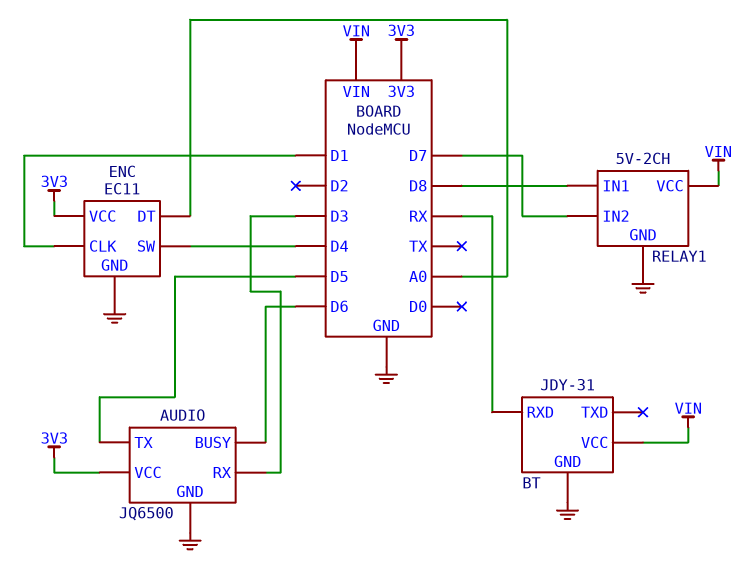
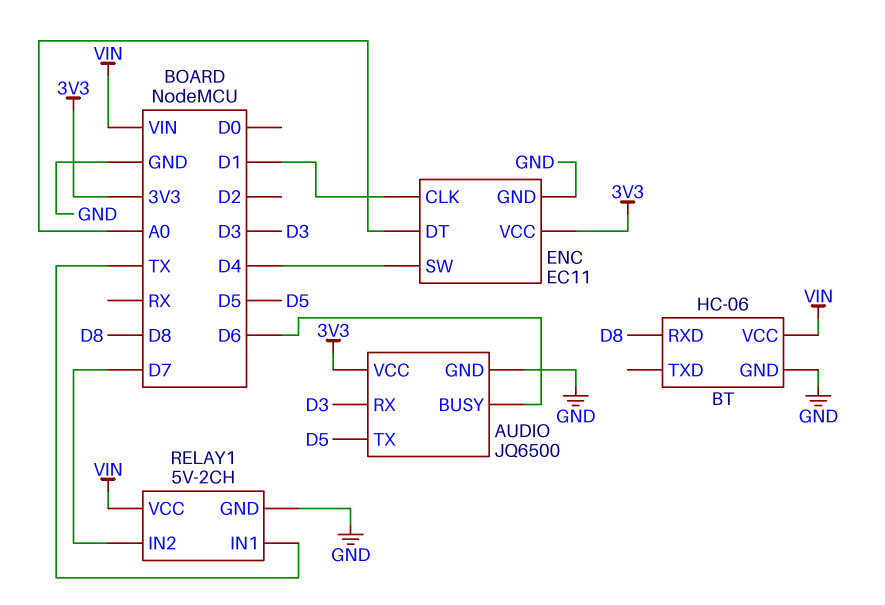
BT: JDY-31 -> HC-06
BT pin RXD: RX -> D8
RELAY1 pin IN1: D8 -> TX

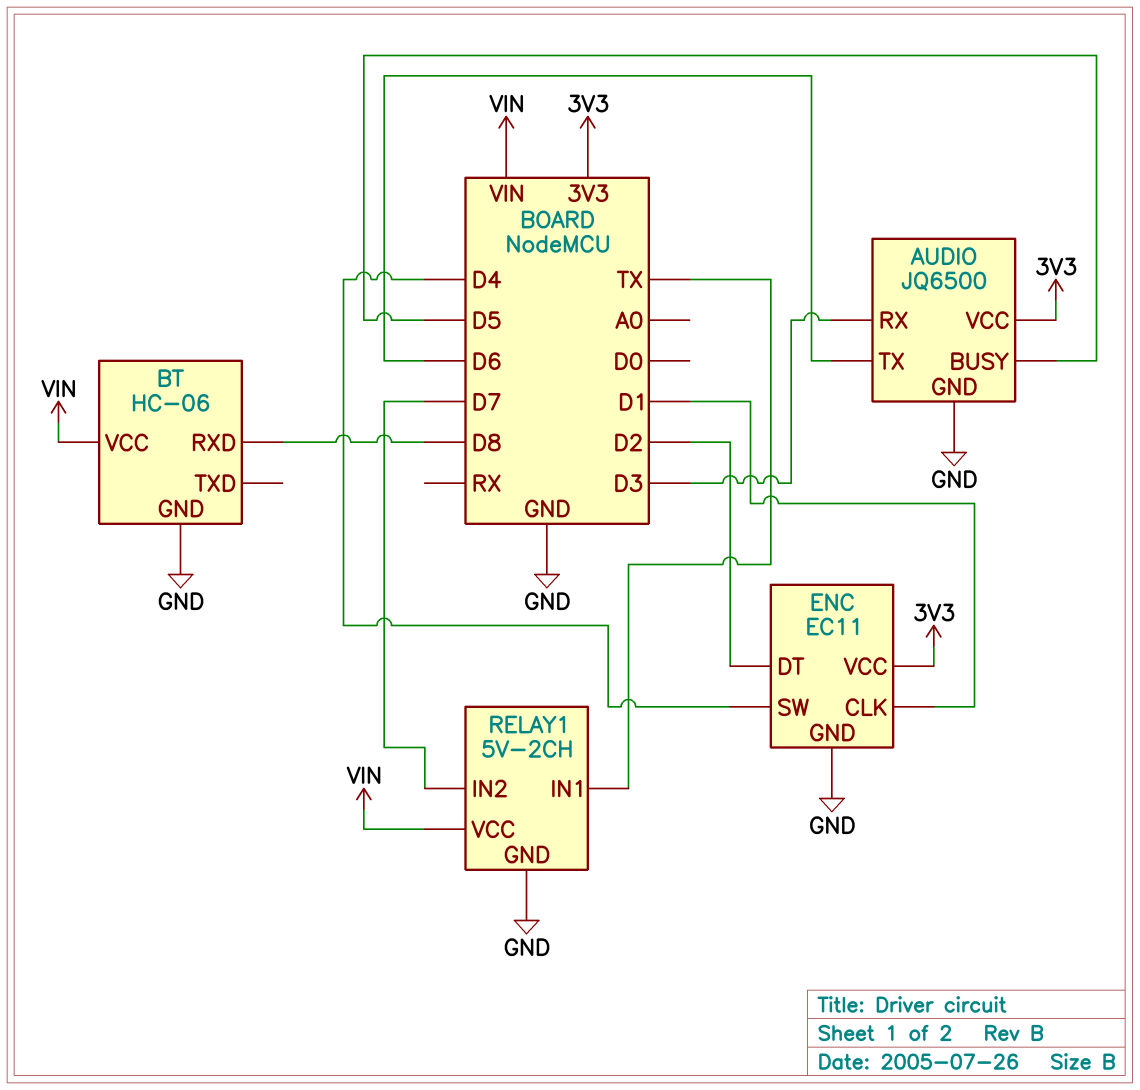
AUDIO pin BUSY: D6 -> D5
AUDIO pin TX: D5 -> D6
ENC pin DT: A0 -> D2

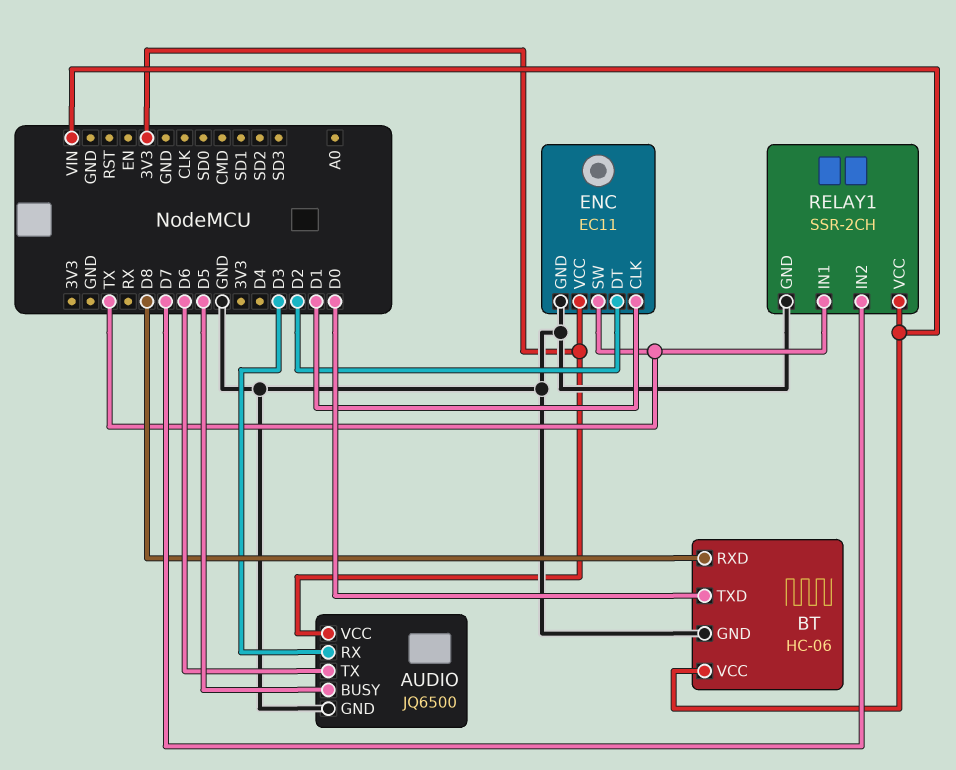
BT pin TXD: none -> D0
ENC pin SW: D4 -> TX
RELAY1: 5V-2CH -> SSR-2CH

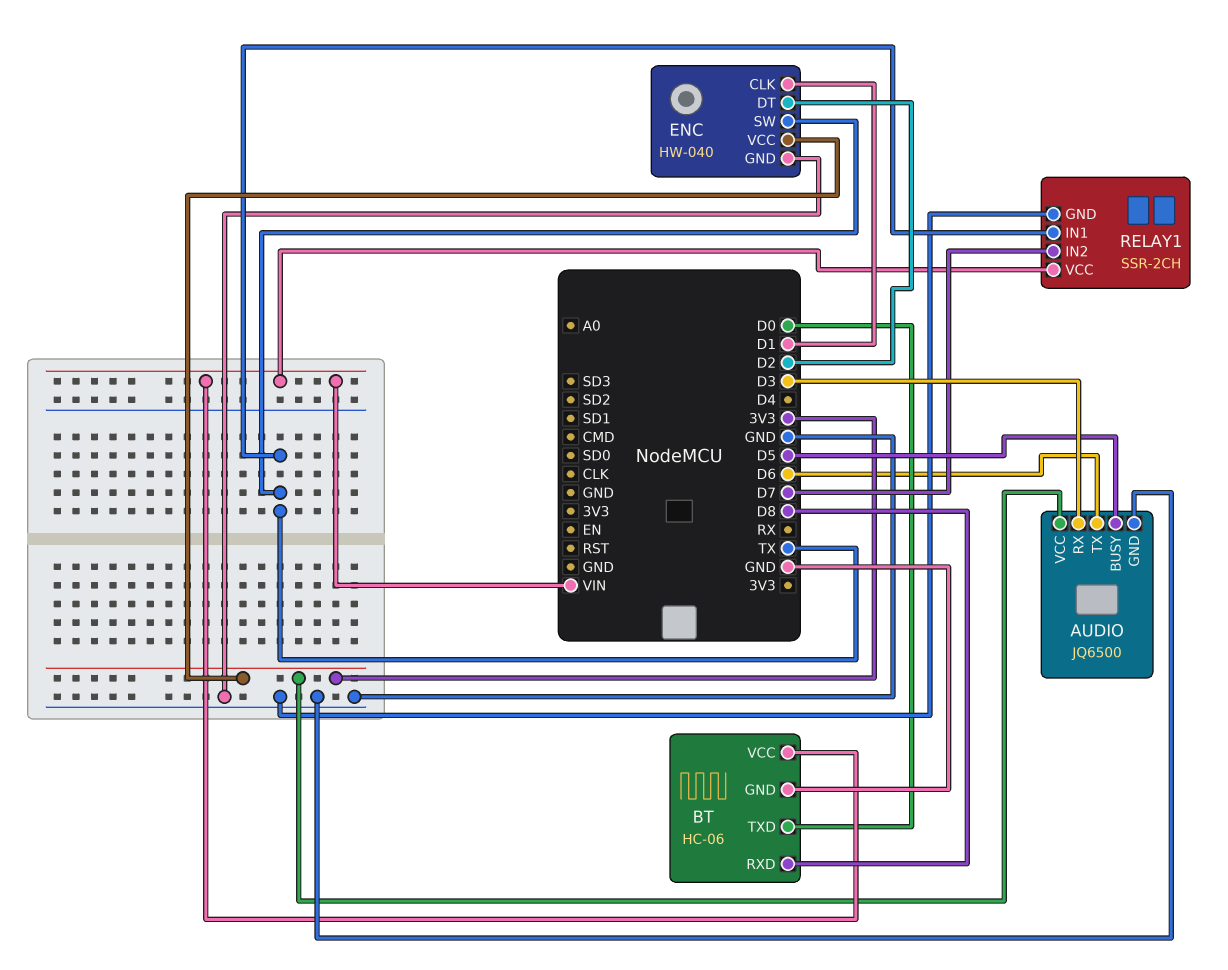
ENC: EC11 -> HW-040

